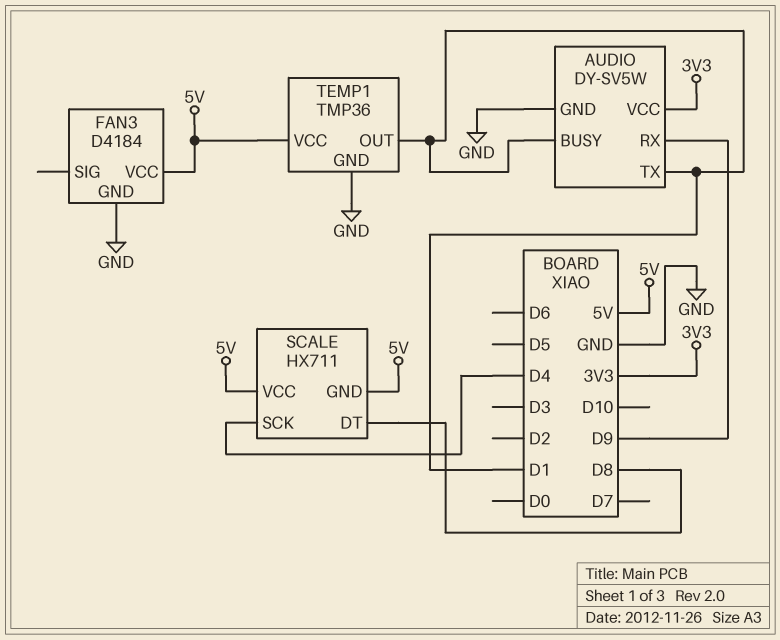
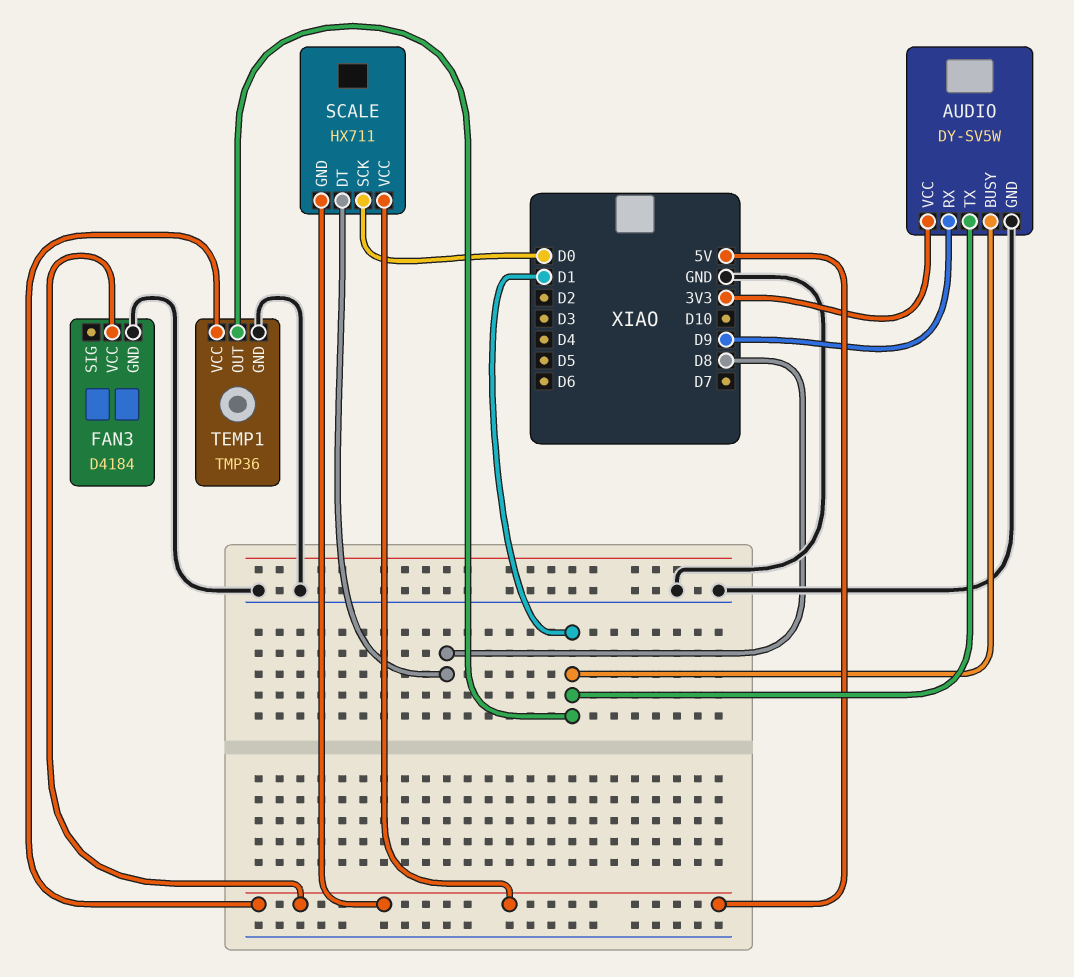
SCALE pin SCK: D4 -> D0

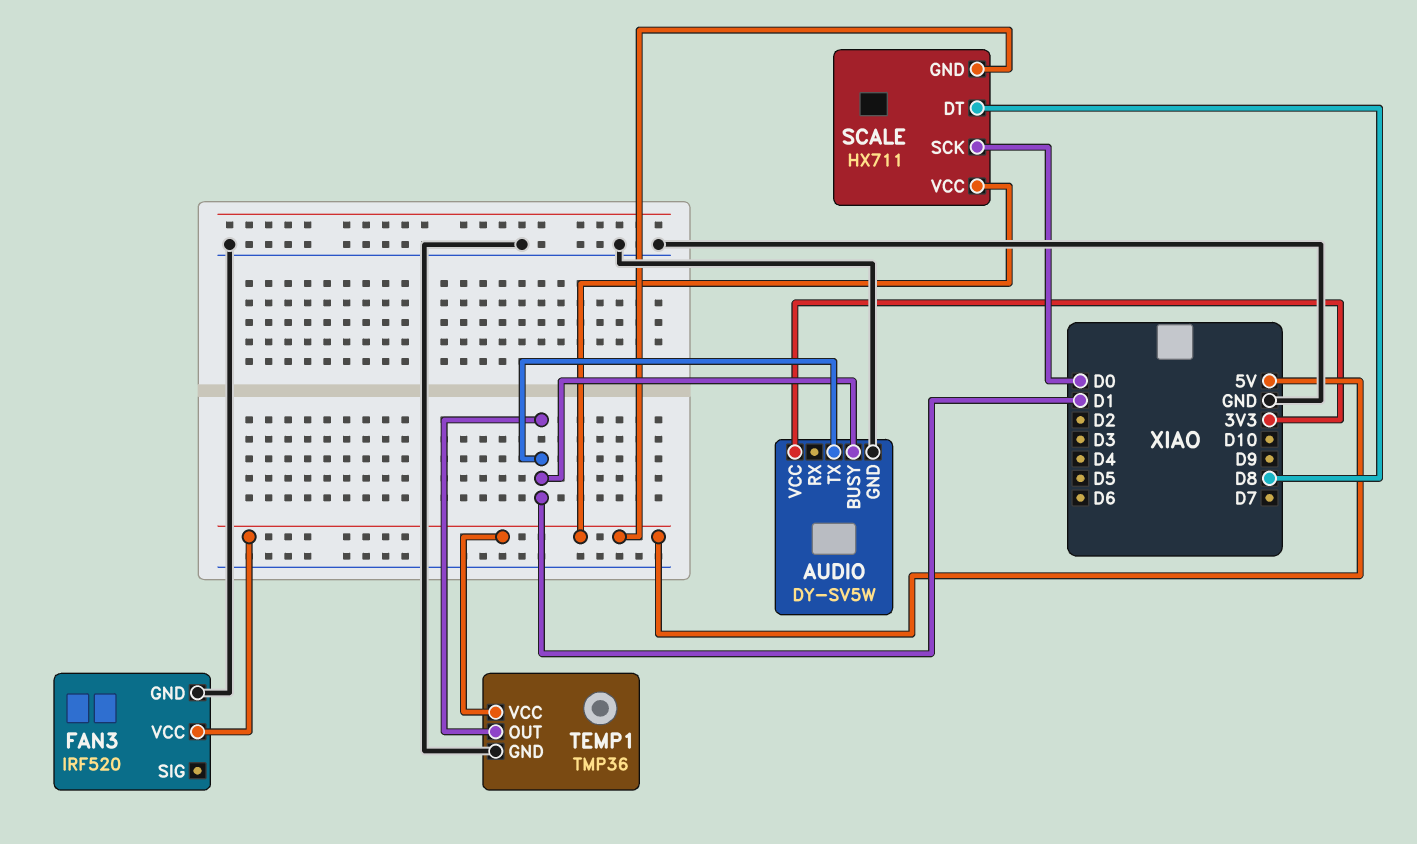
AUDIO pin RX: D9 -> none
FAN3: D4184 -> IRF520

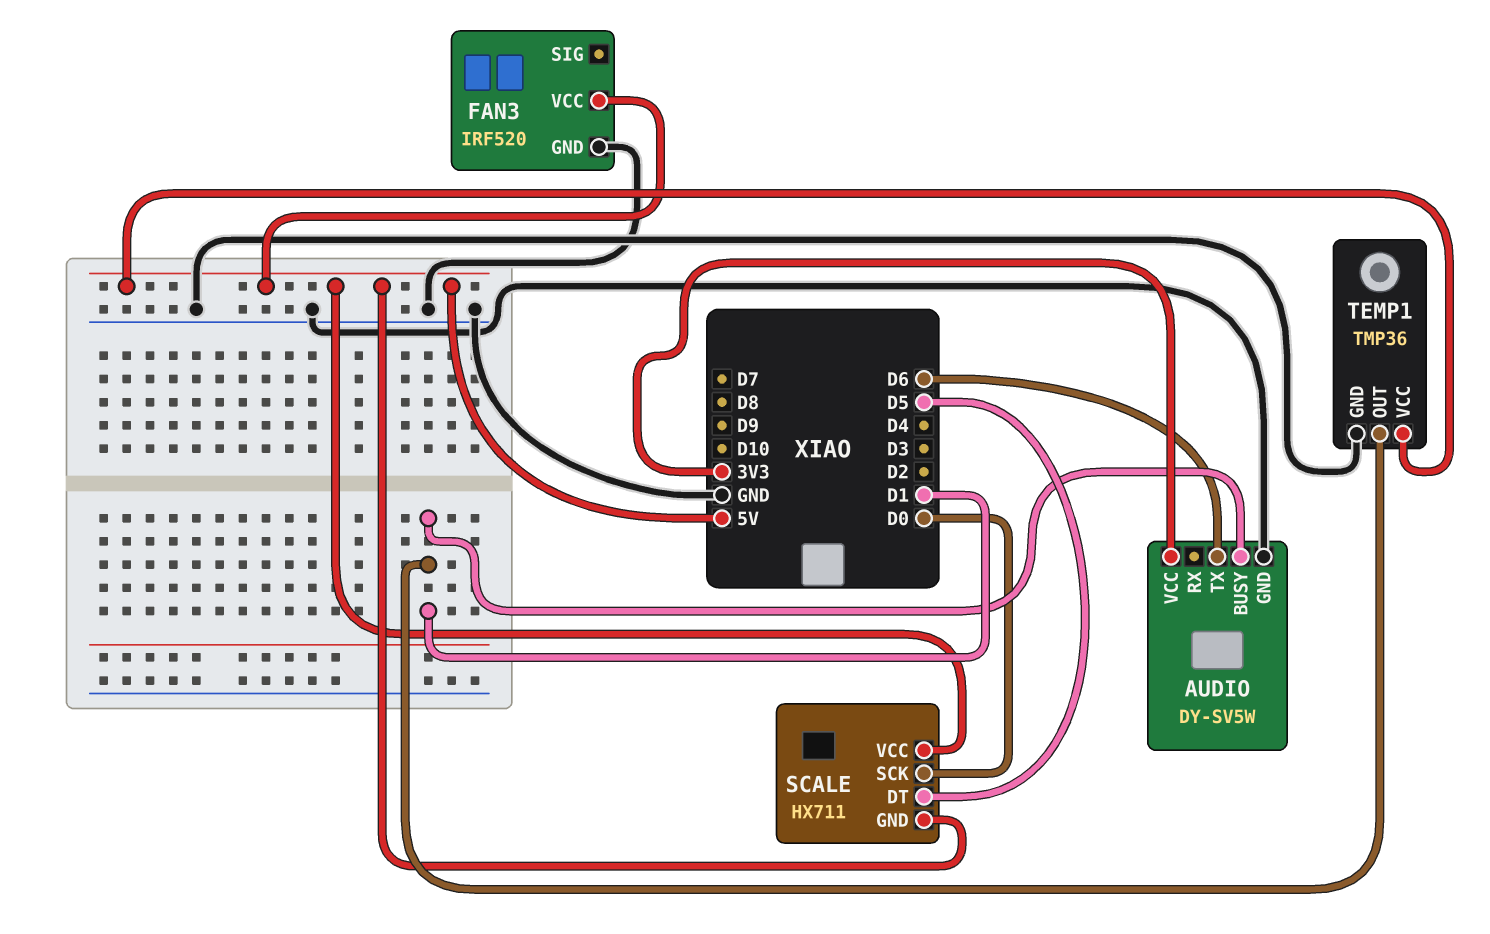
AUDIO pin TX: D1 -> D6
SCALE pin DT: D8 -> D5

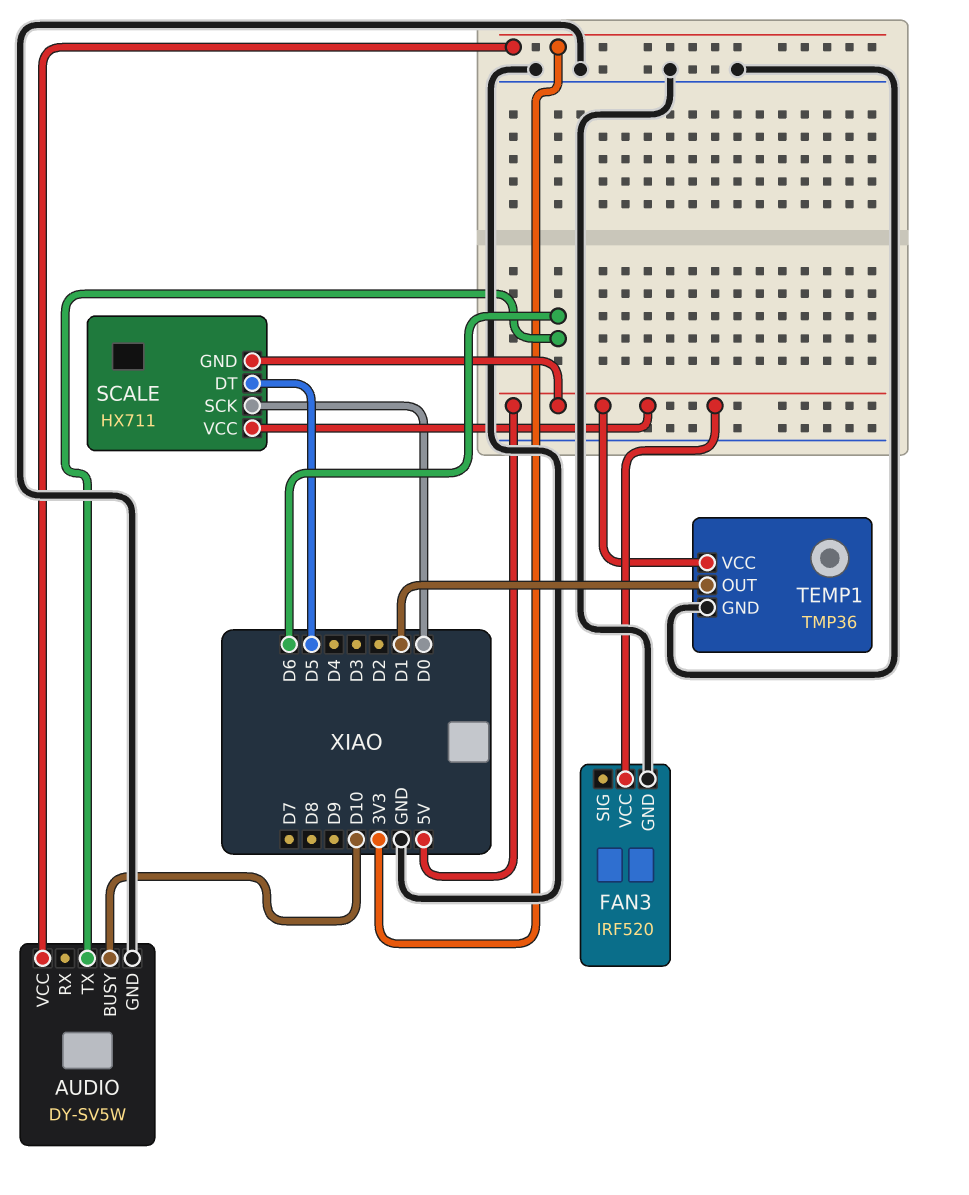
AUDIO pin BUSY: D1 -> D10

